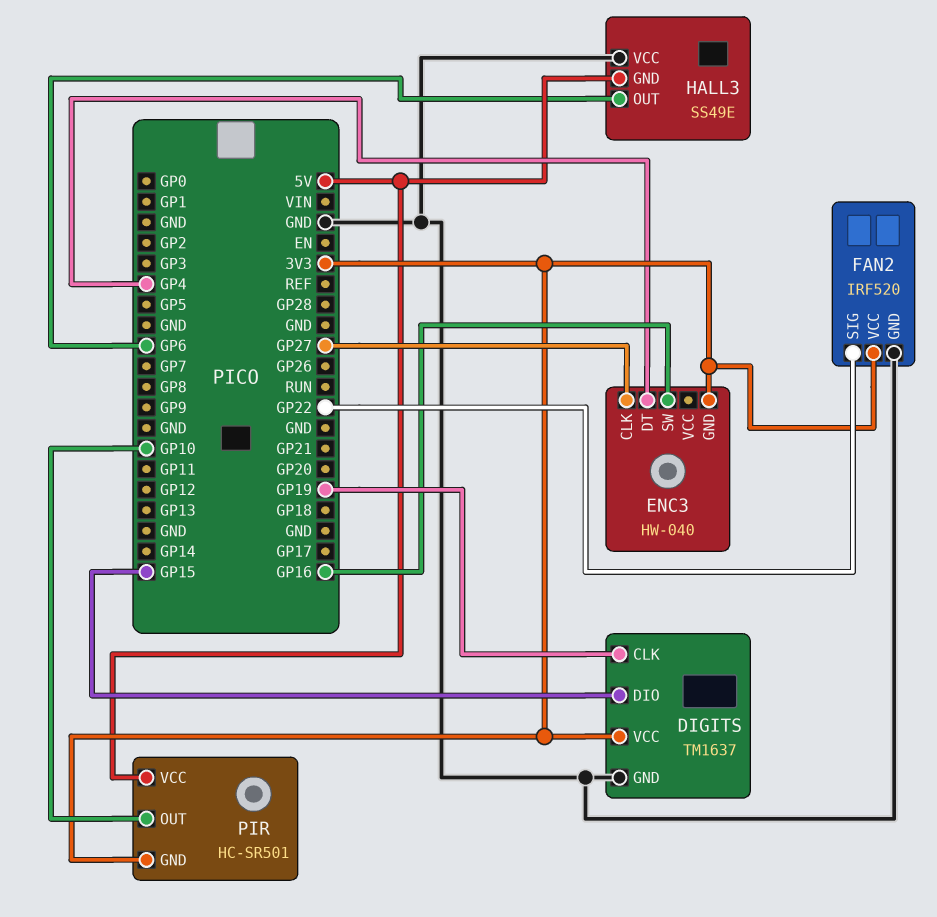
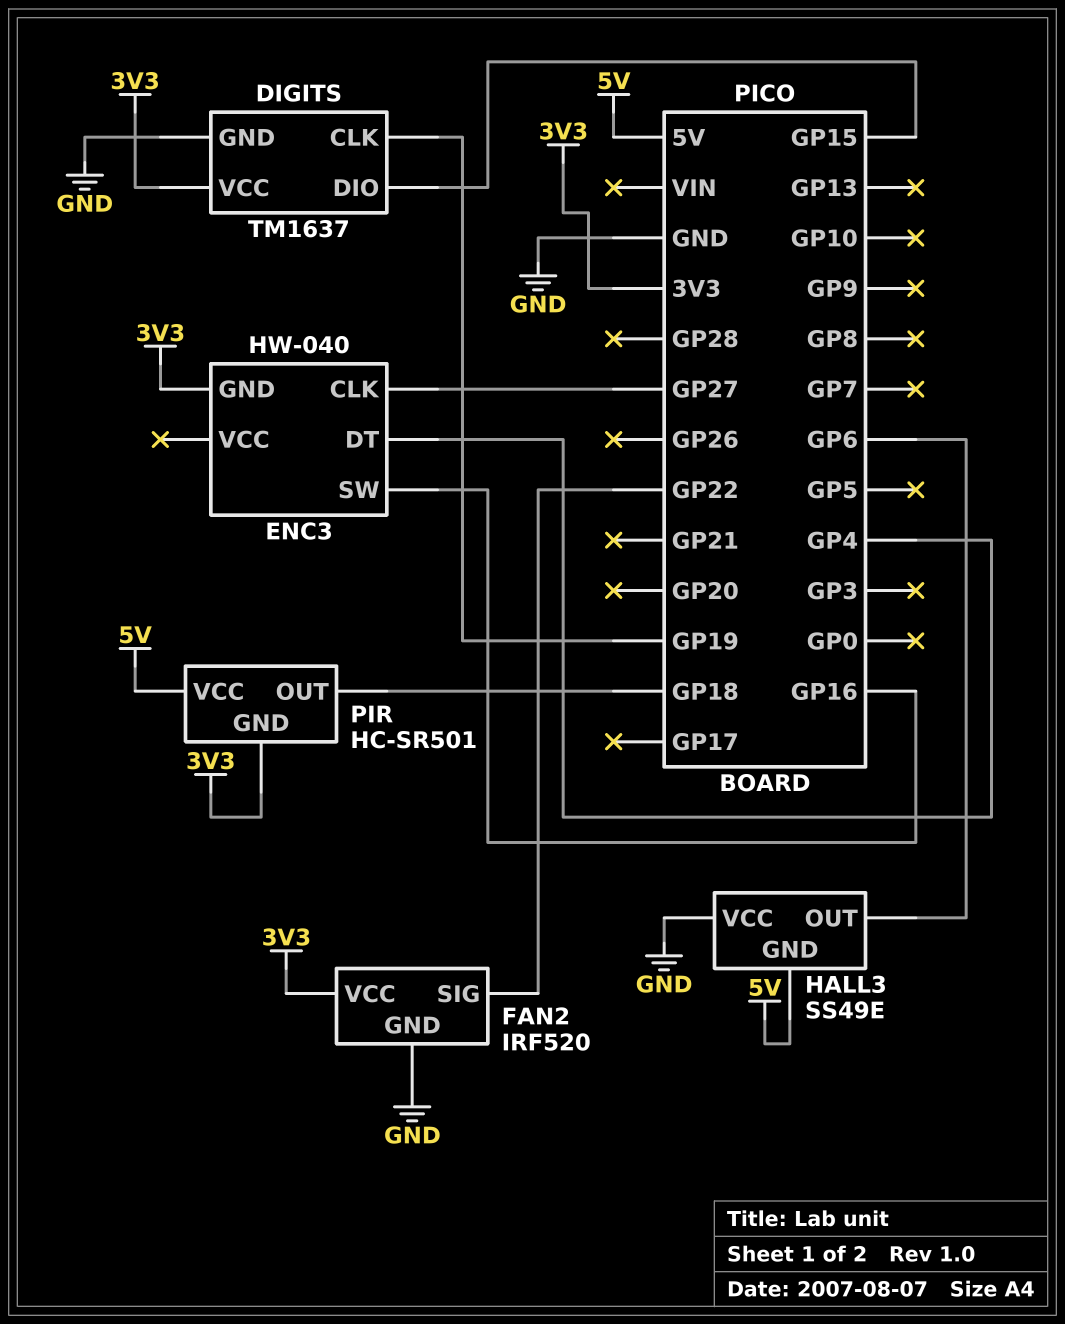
PIR pin OUT: GP10 -> GP18

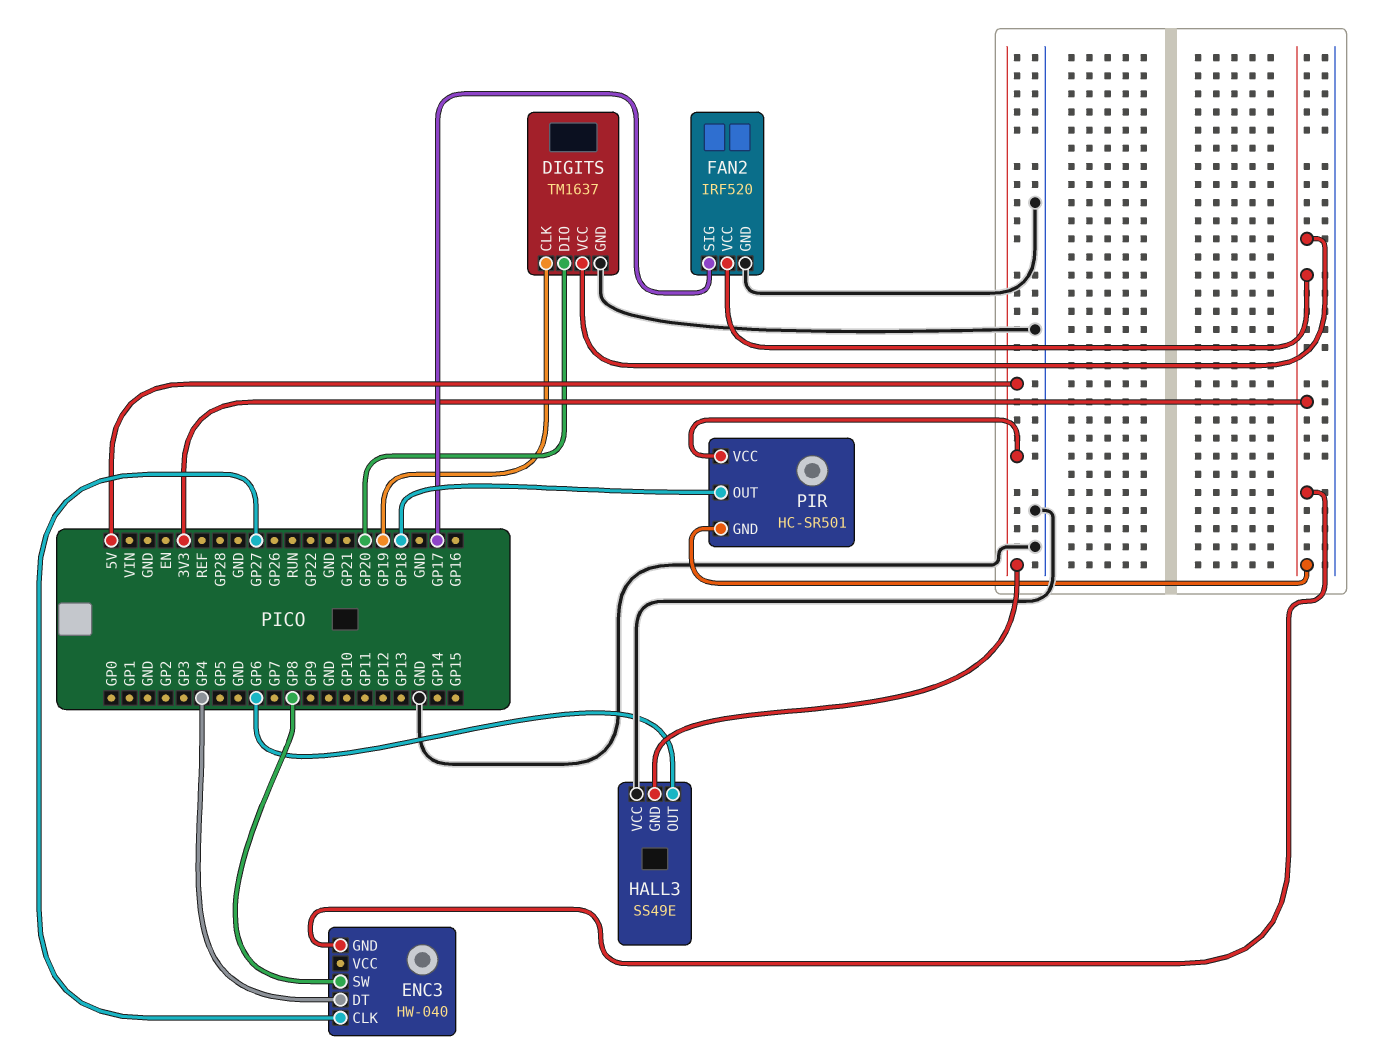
DIGITS pin DIO: GP15 -> GP20
ENC3 pin SW: GP16 -> GP8
FAN2 pin SIG: GP22 -> GP17

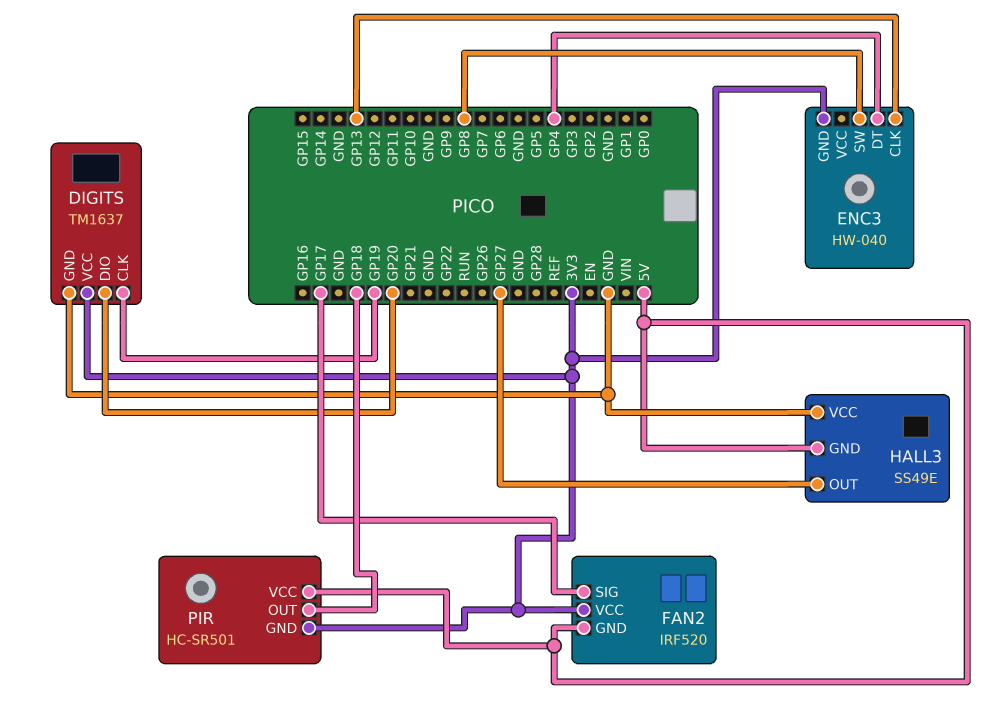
ENC3 pin CLK: GP27 -> GP13
FAN2 pin GND: GND -> 5V
HALL3 pin OUT: GP6 -> GP27

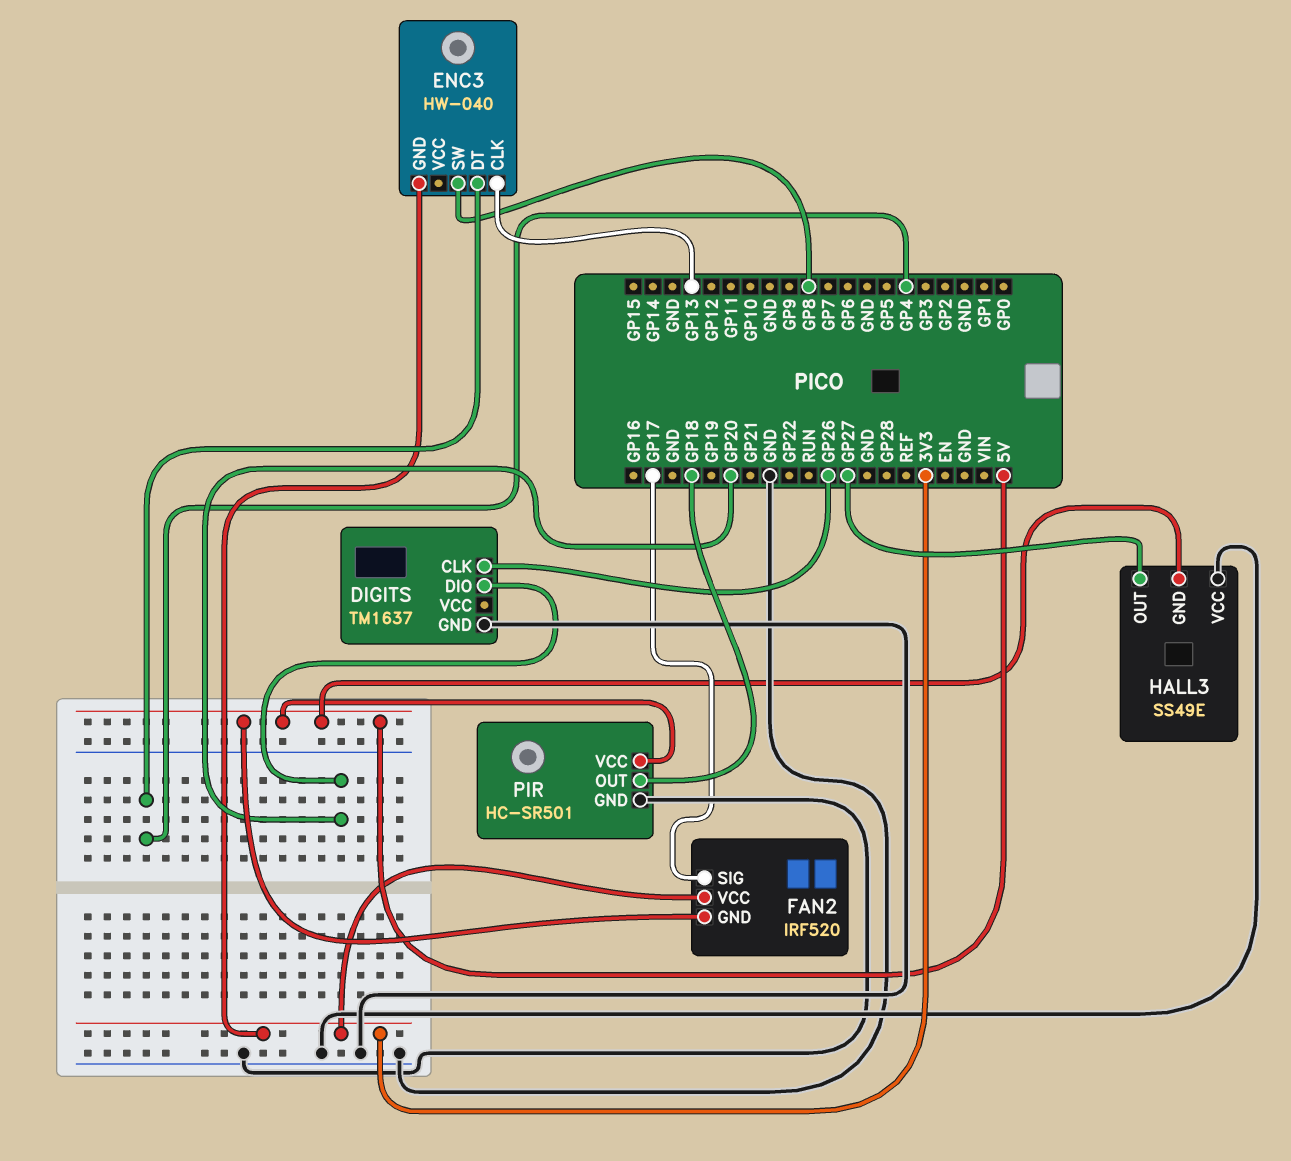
DIGITS pin CLK: GP19 -> GP26
DIGITS pin VCC: 3V3 -> none
PIR pin GND: 3V3 -> GND

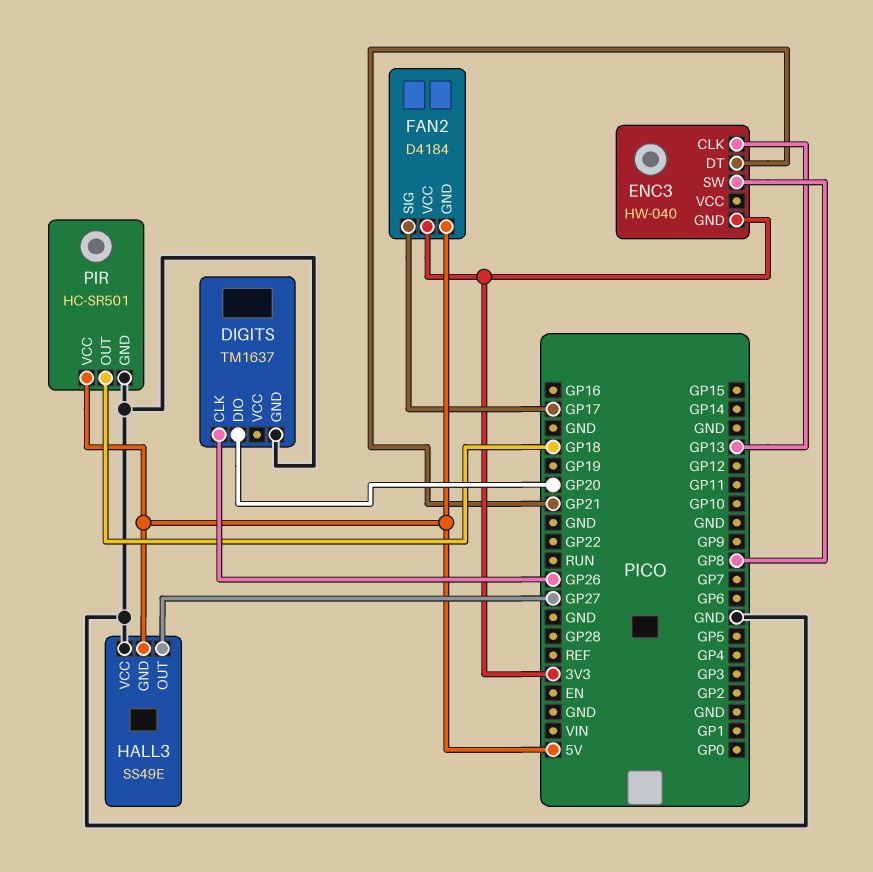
ENC3 pin DT: GP4 -> GP21
FAN2: IRF520 -> D4184

